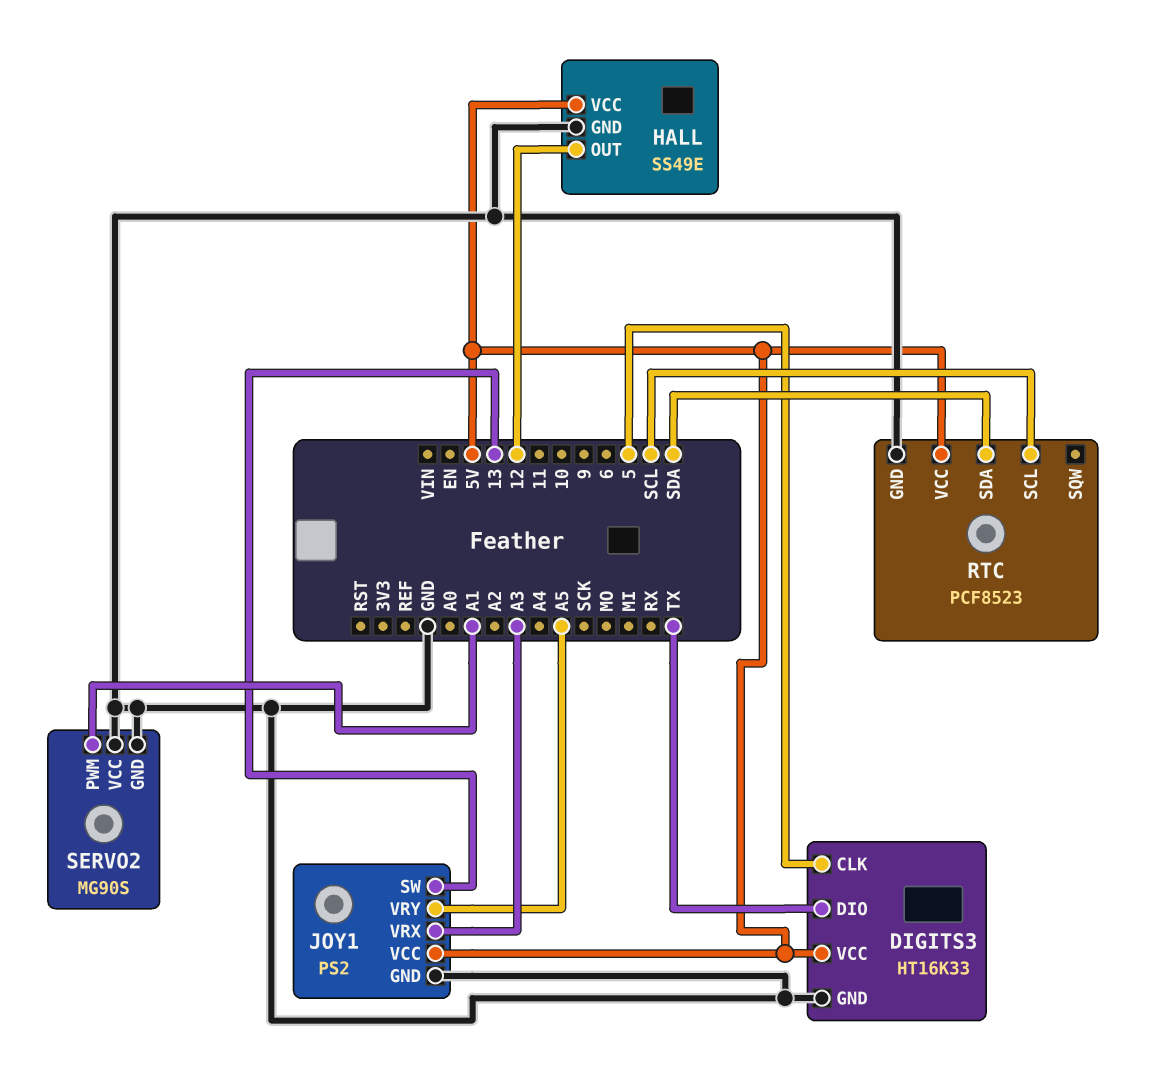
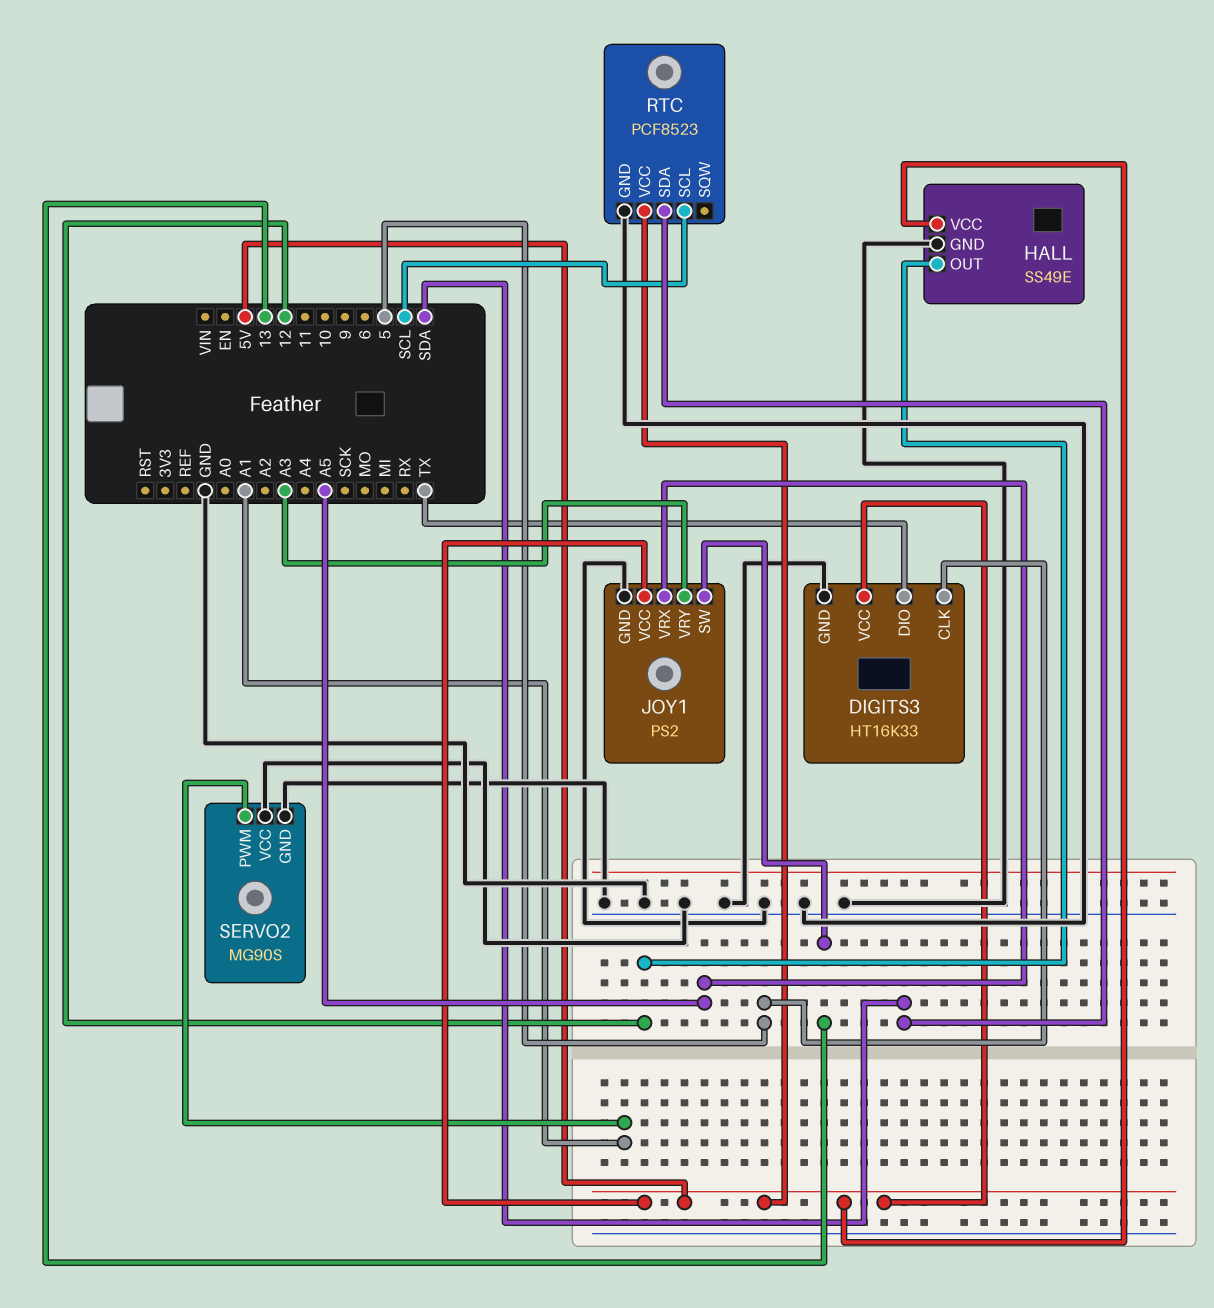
JOY1 pin VRX: A3 -> A5
JOY1 pin VRY: A5 -> A3

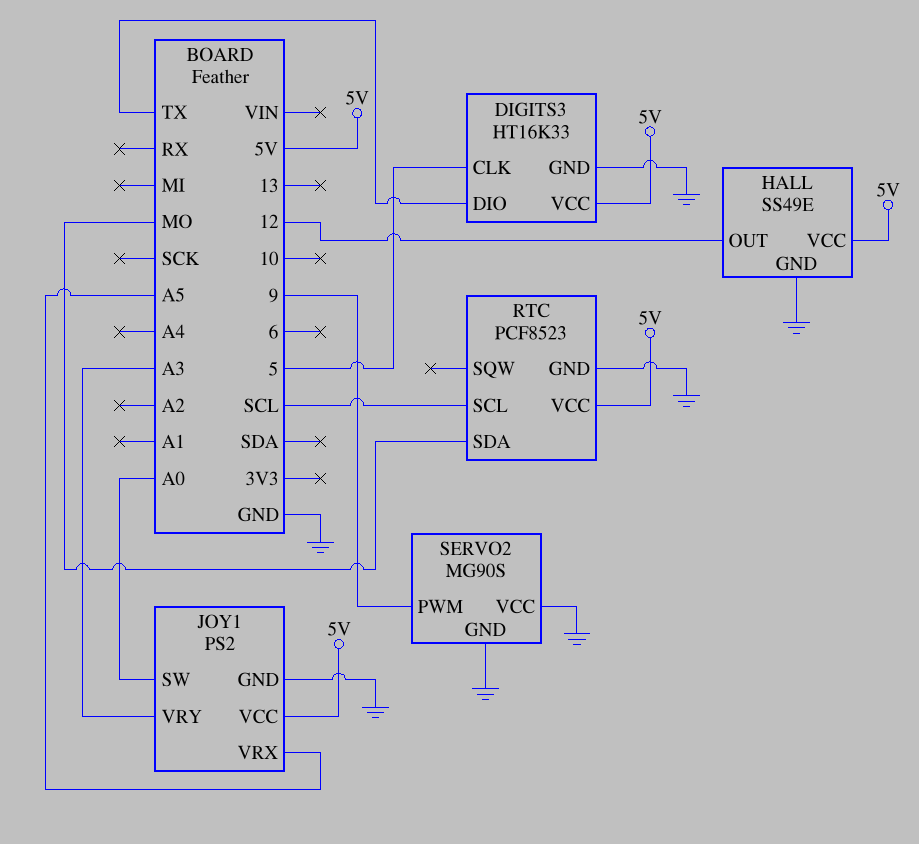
JOY1 pin SW: 13 -> A0
RTC pin SDA: SDA -> MO
SERVO2 pin PWM: A1 -> 9

